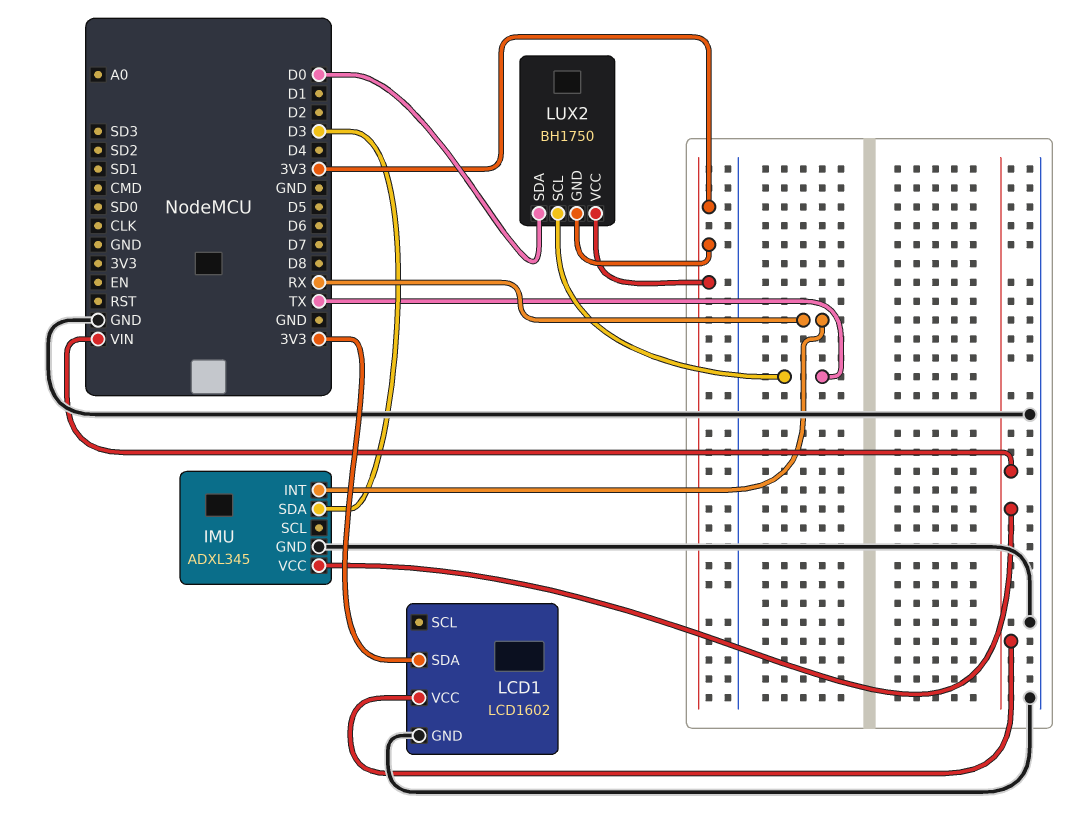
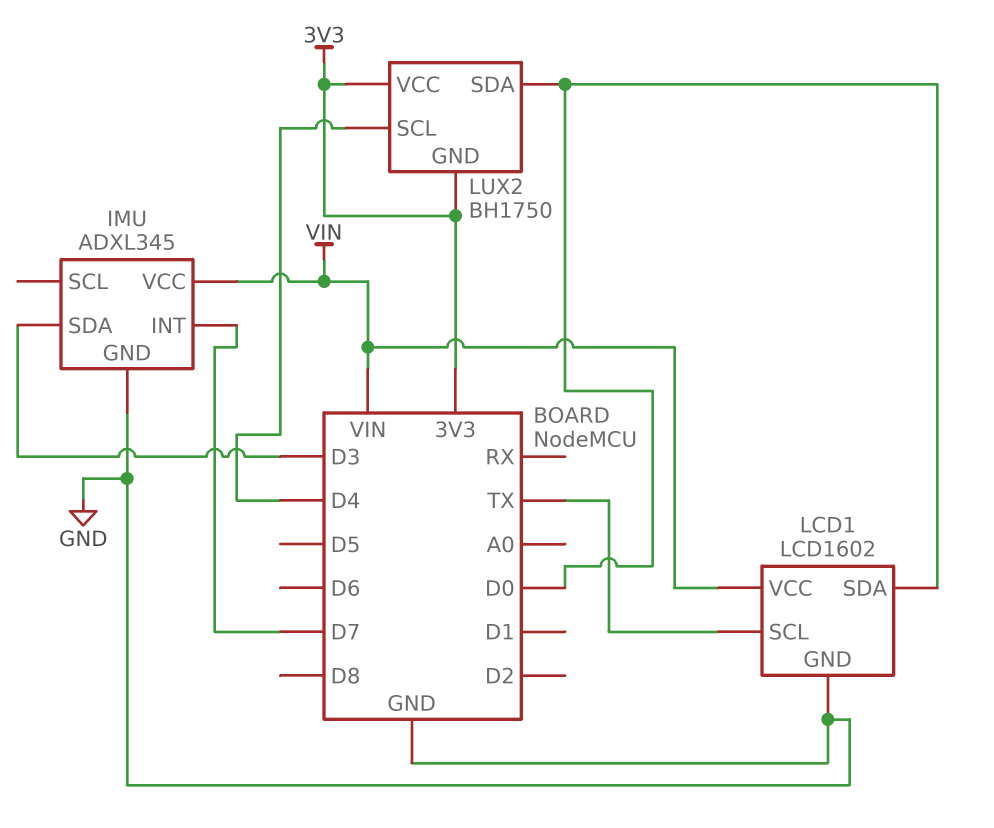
IMU pin INT: RX -> D7
LCD1 pin SCL: none -> TX
LCD1 pin SDA: 3V3 -> D0
LUX2 pin SCL: TX -> D4

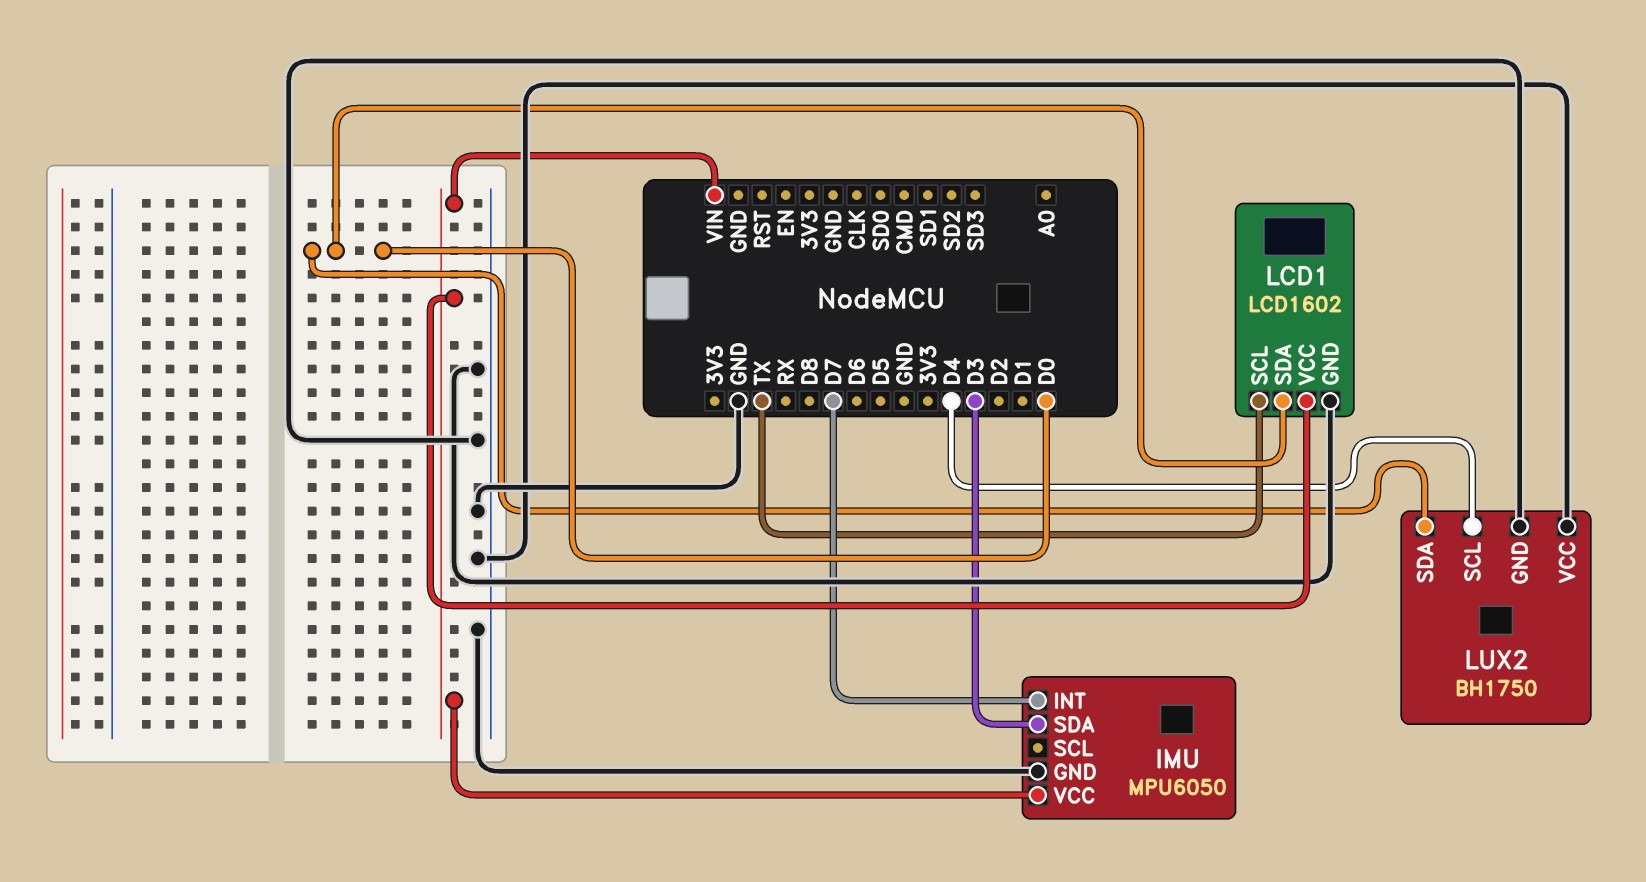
IMU: ADXL345 -> MPU6050
LUX2 pin GND: 3V3 -> GND
LUX2 pin VCC: 3V3 -> GND

